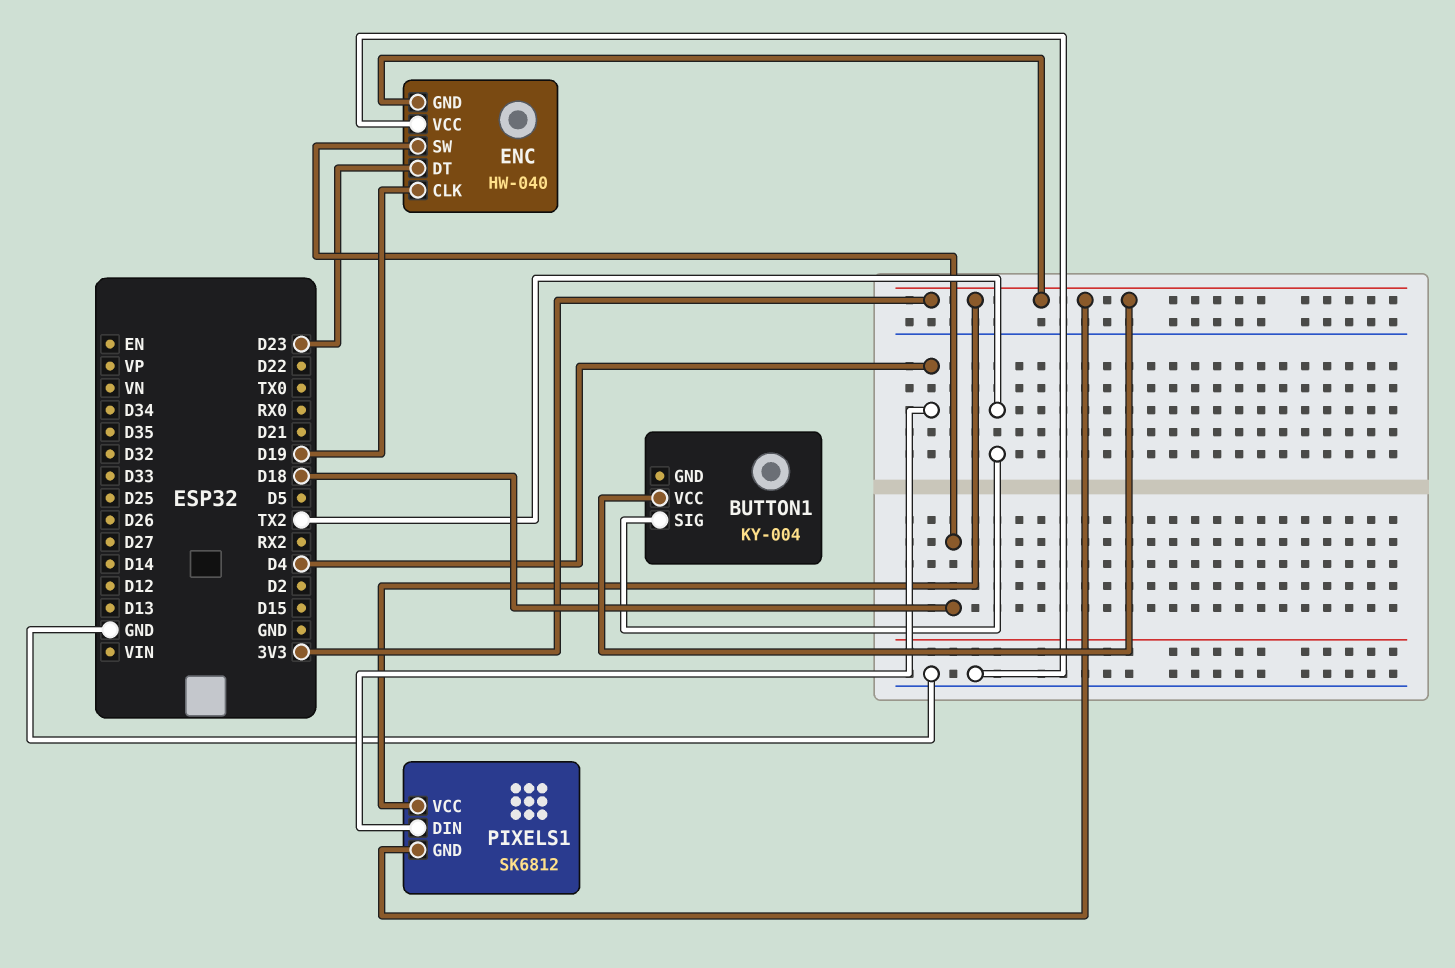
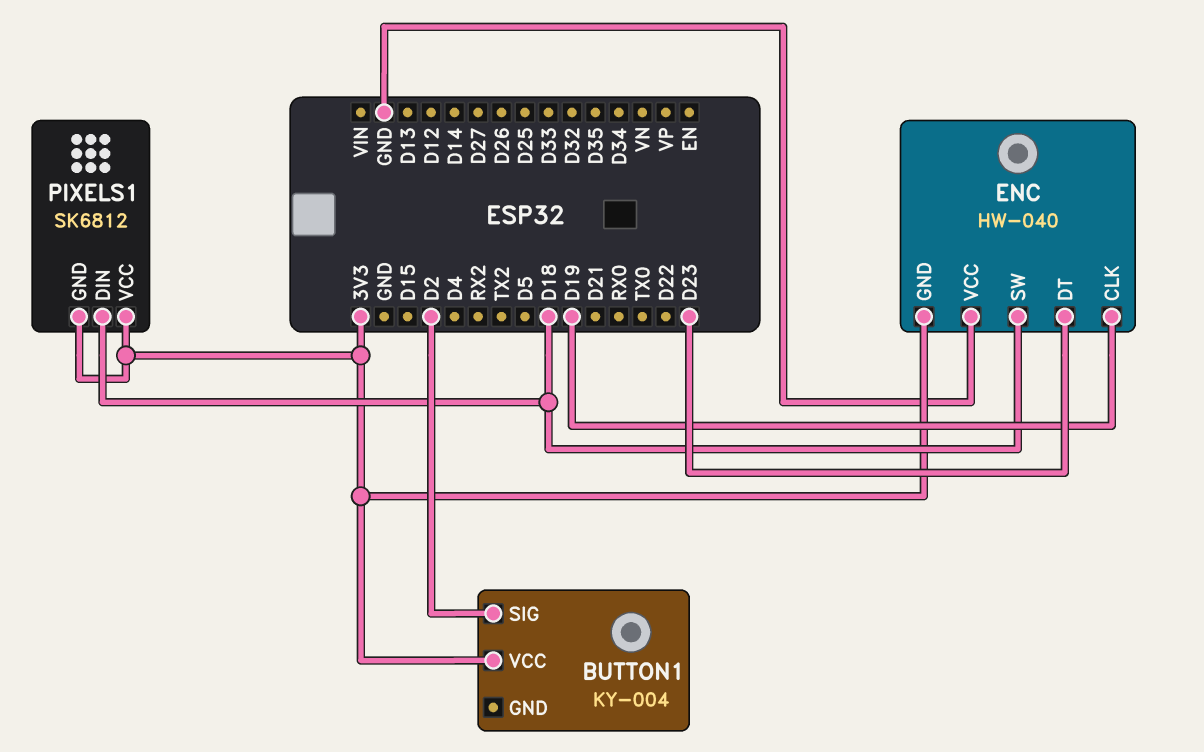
BUTTON1 pin SIG: TX2 -> D2
PIXELS1 pin DIN: D4 -> D18

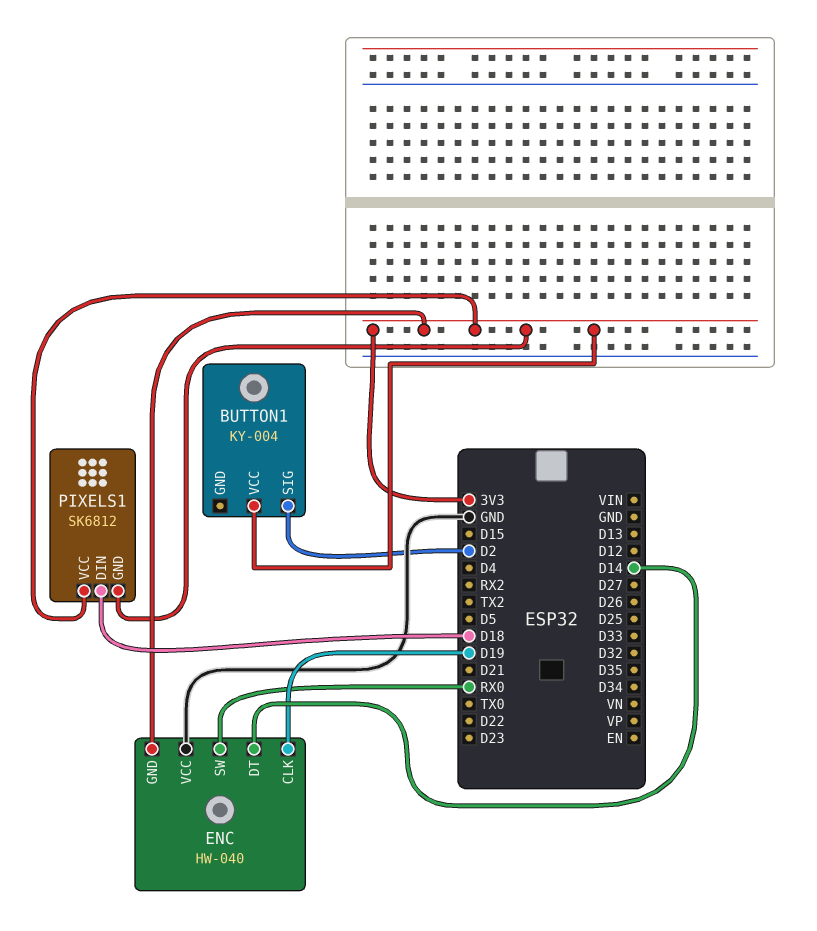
ENC pin DT: D23 -> D14
ENC pin SW: D18 -> RX0

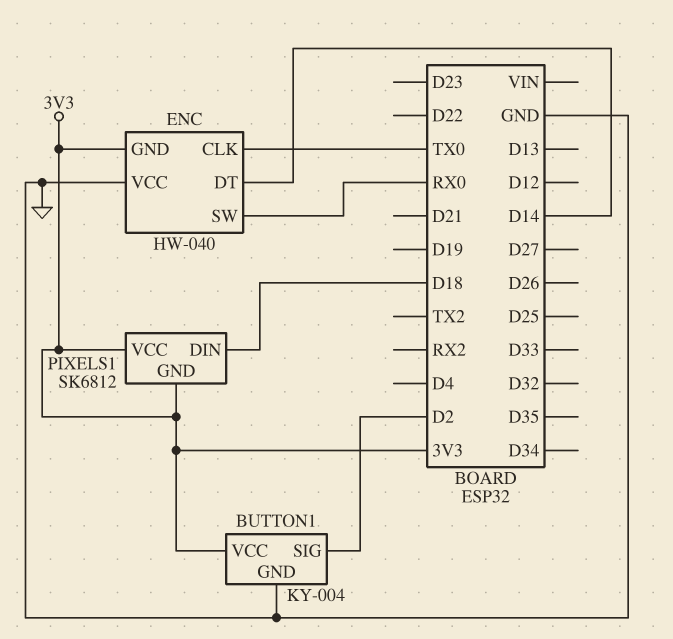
BUTTON1 pin GND: none -> GND
ENC pin CLK: D19 -> TX0

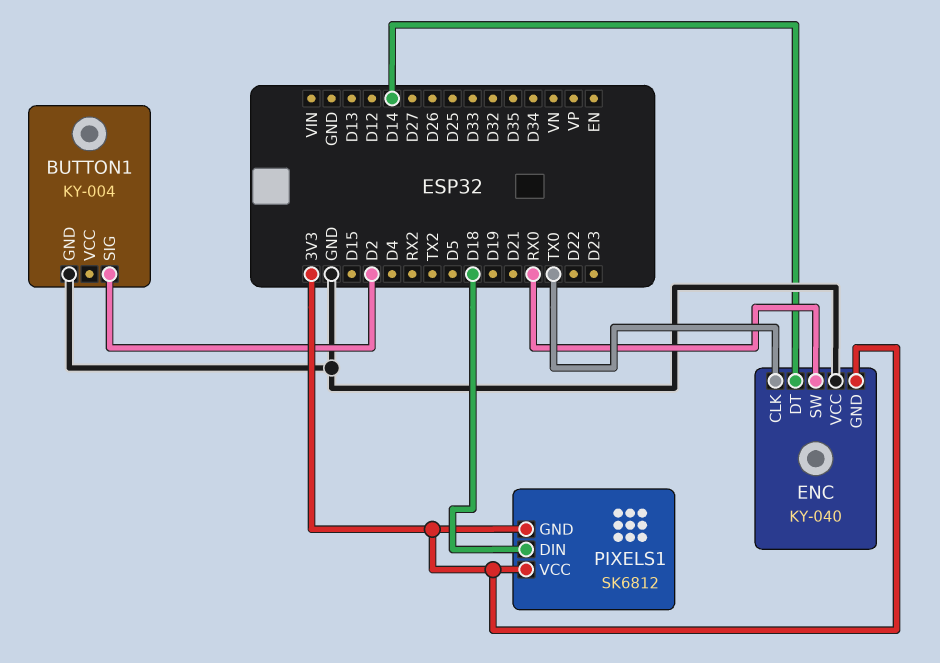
BUTTON1 pin VCC: 3V3 -> none
ENC: HW-040 -> KY-040

